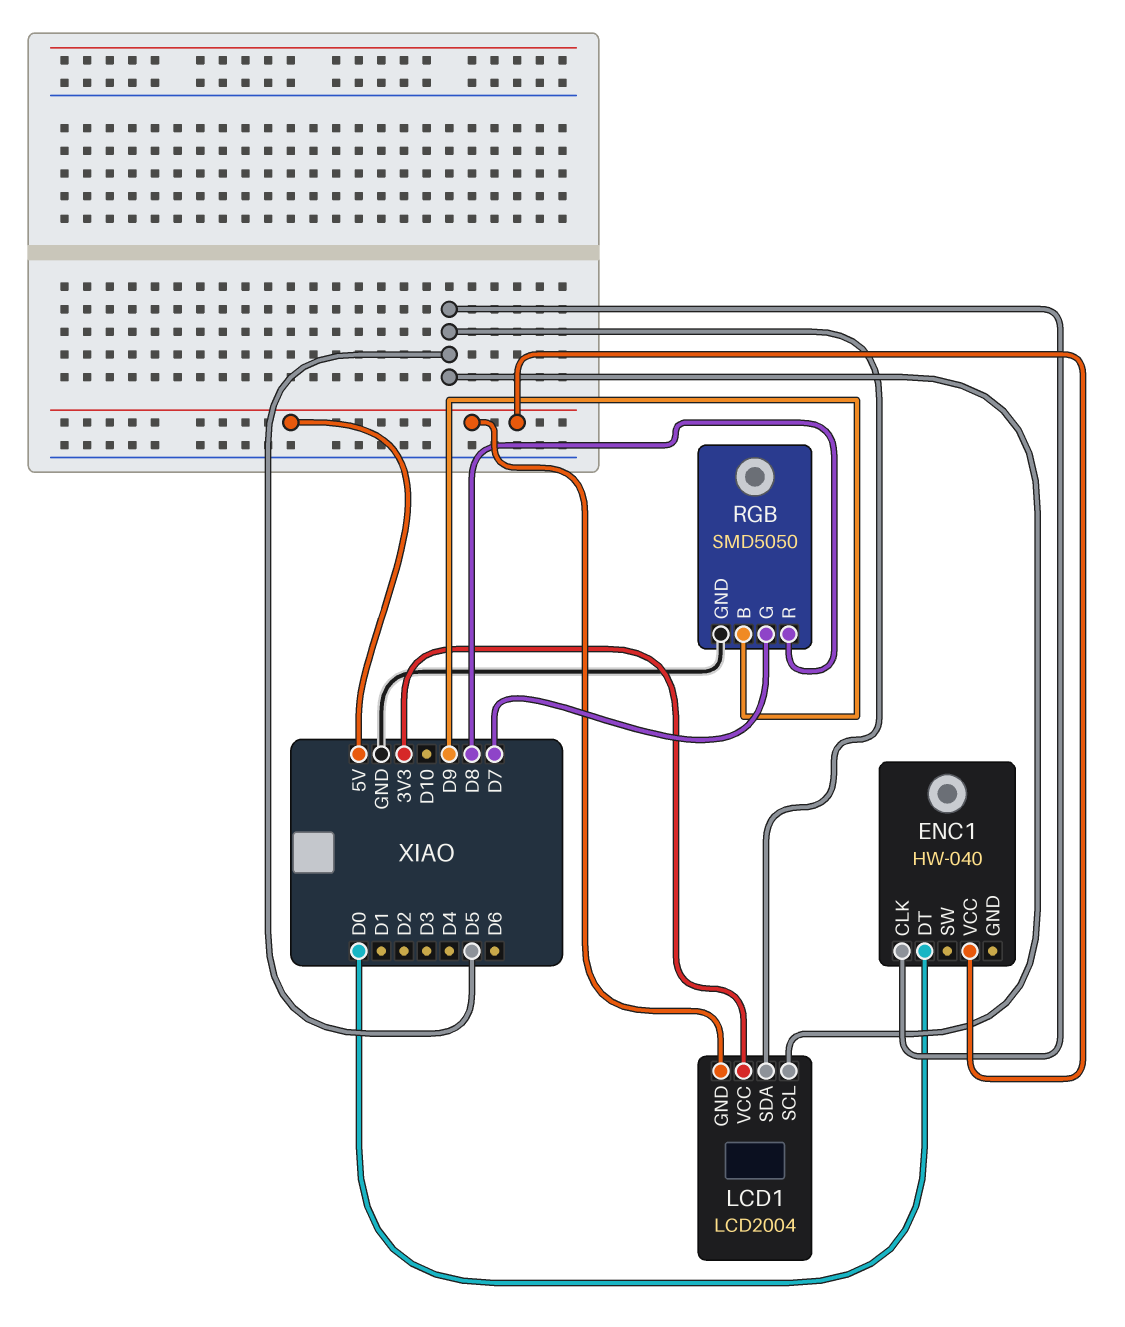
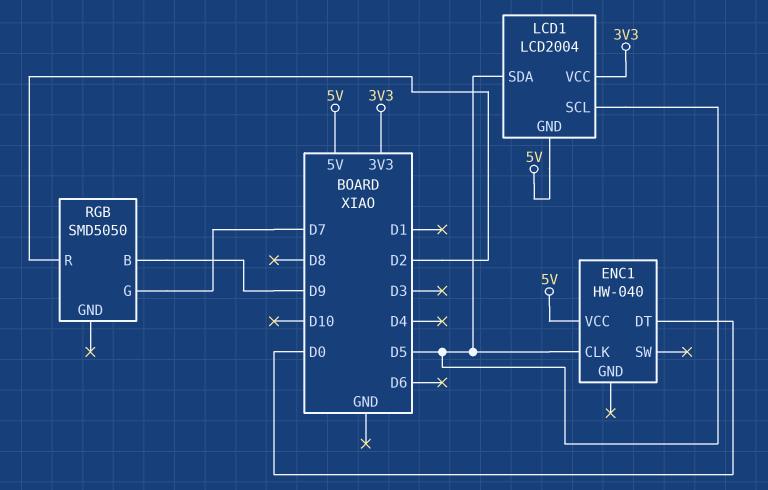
RGB pin GND: GND -> none
RGB pin R: D8 -> D2

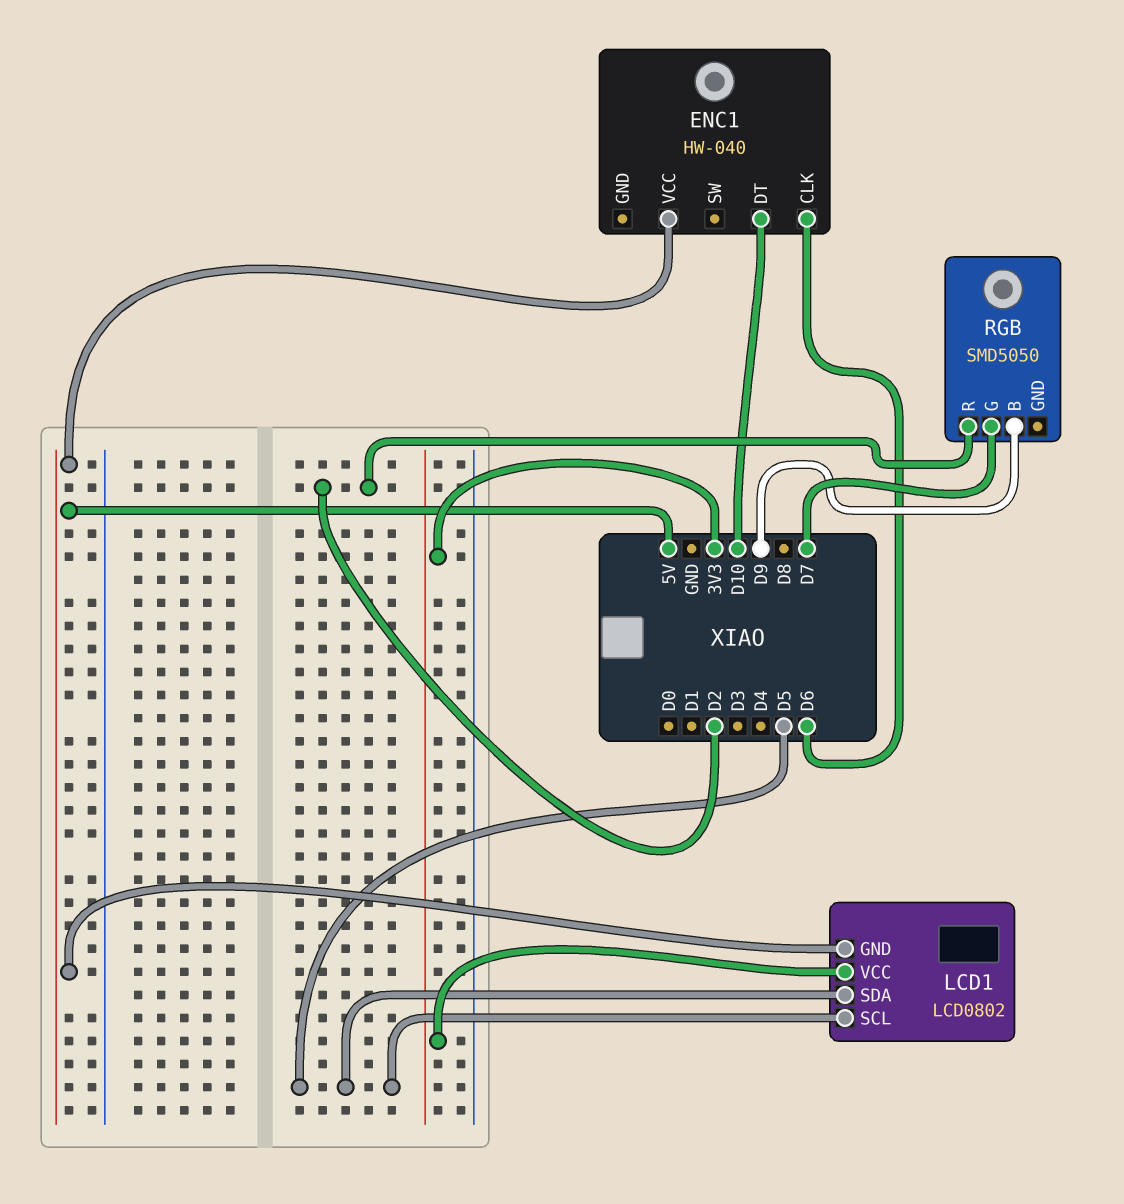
ENC1 pin CLK: D5 -> D6
ENC1 pin DT: D0 -> D10
LCD1: LCD2004 -> LCD0802

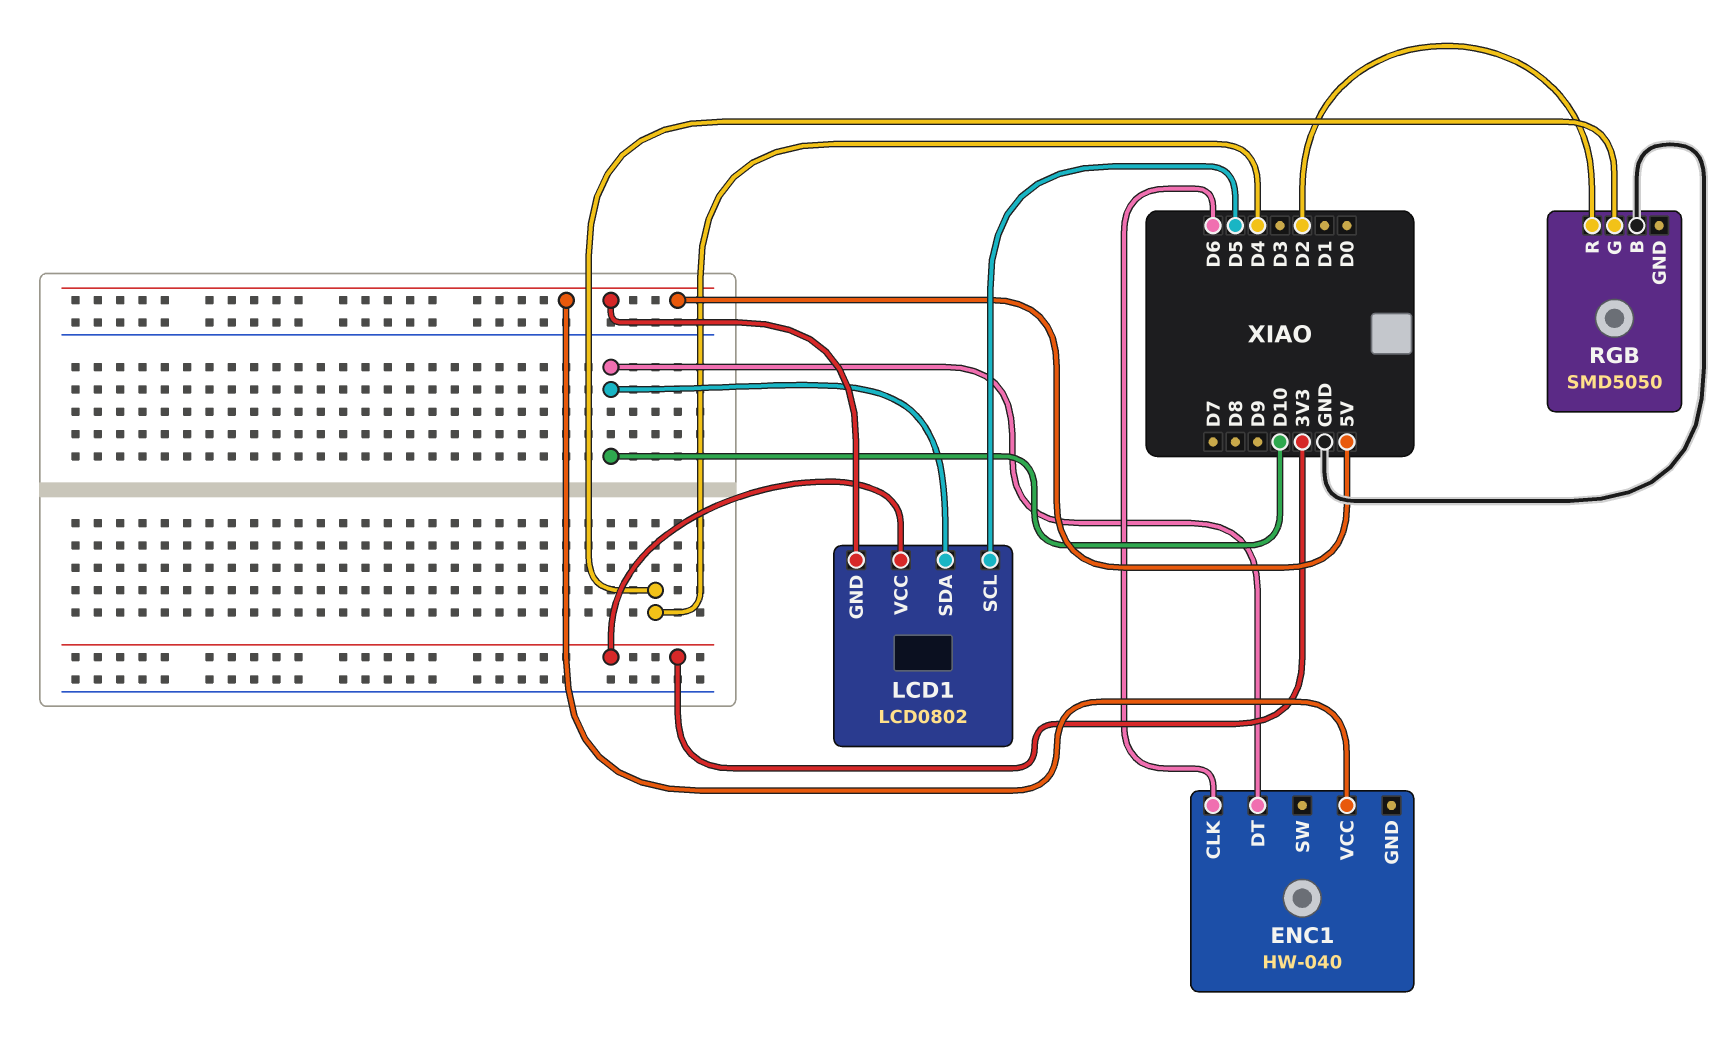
LCD1 pin SDA: D5 -> D10
RGB pin B: D9 -> GND
RGB pin G: D7 -> D4

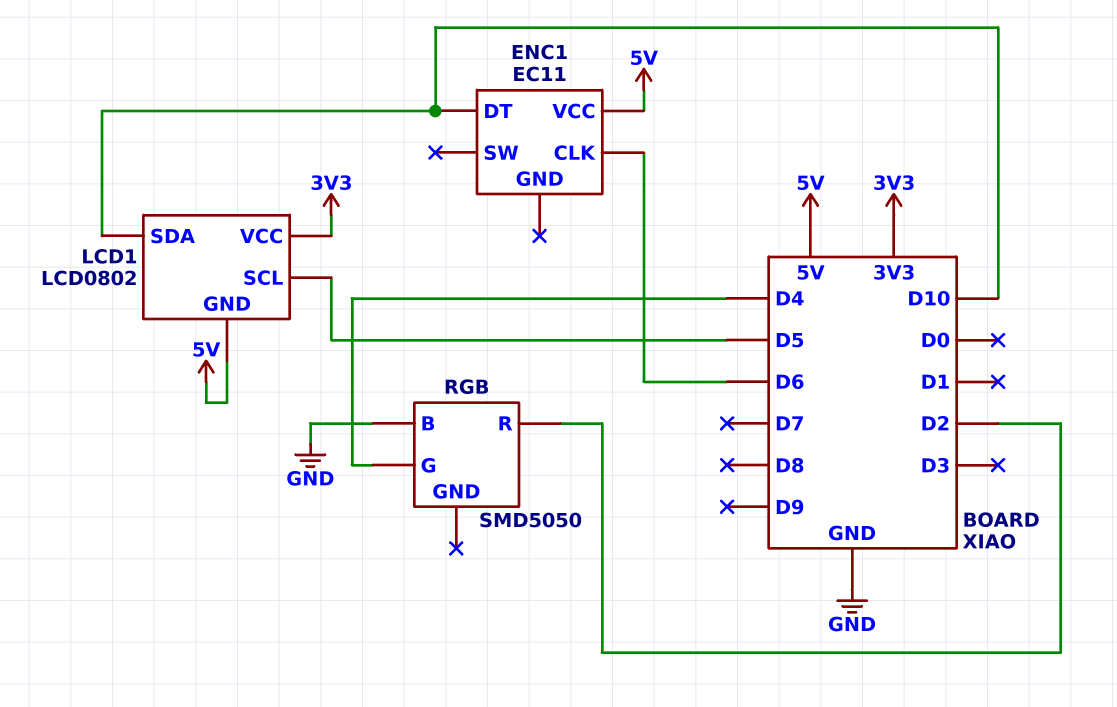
ENC1: HW-040 -> EC11

